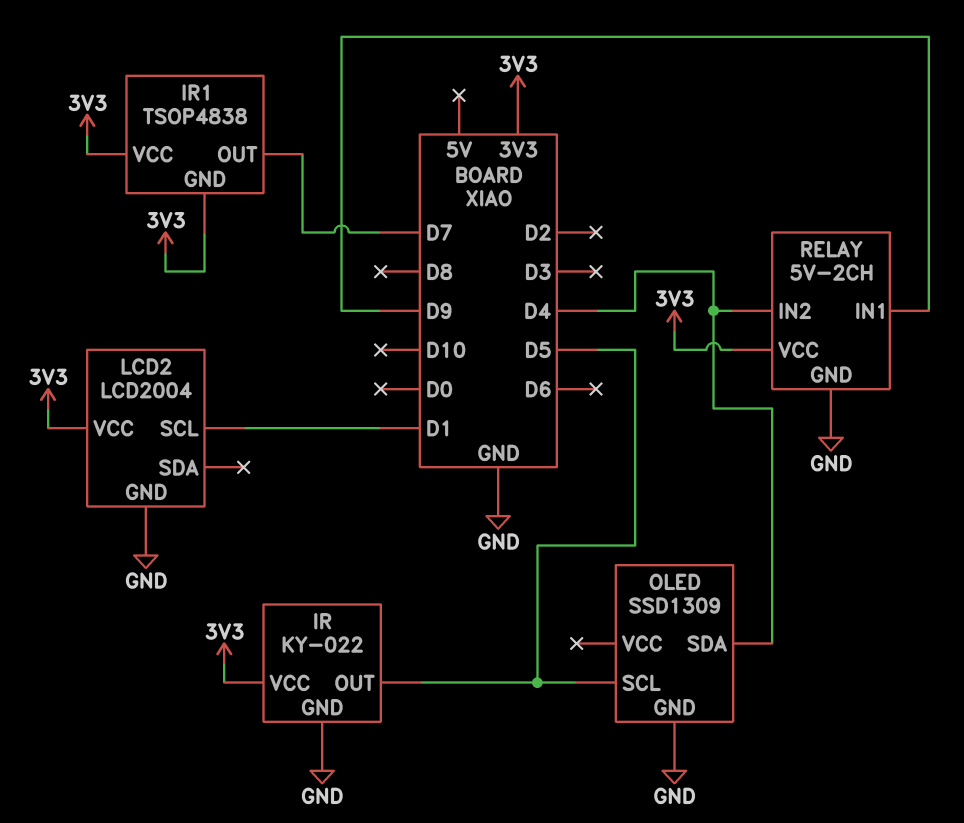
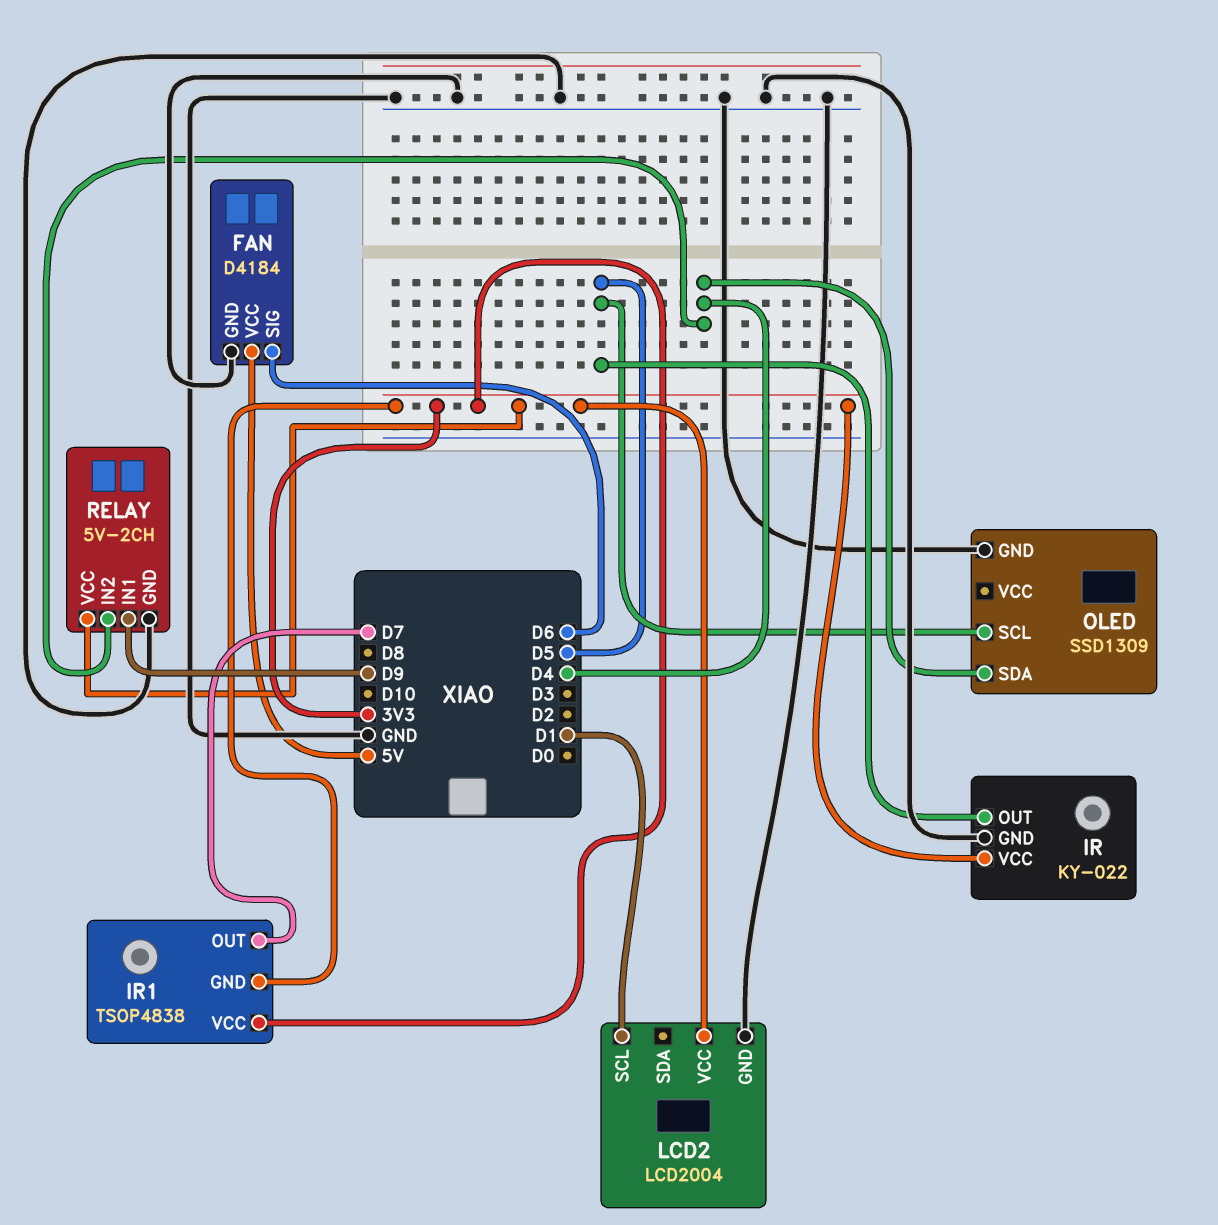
FAN: none -> D4184
FAN pin GND: none -> GND
FAN pin SIG: none -> D6
FAN pin VCC: none -> 5V

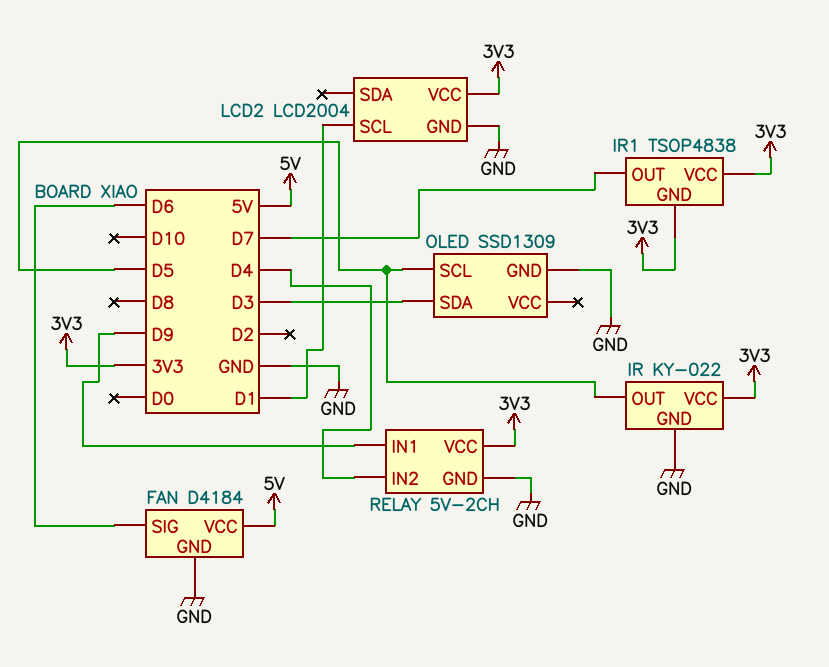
OLED pin SDA: D4 -> D3

